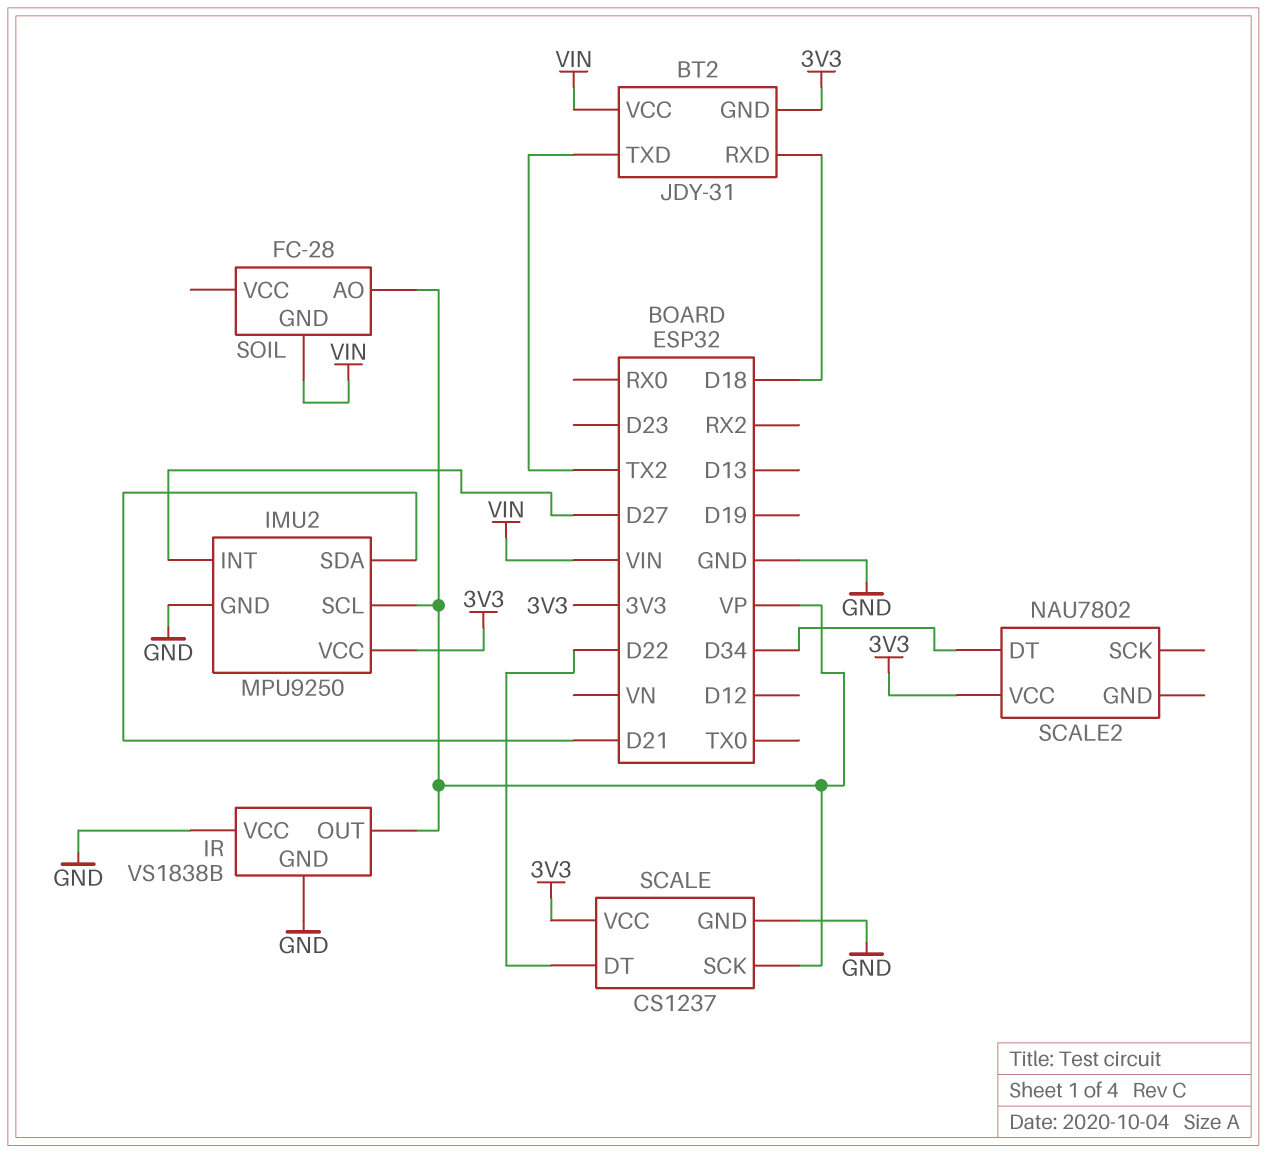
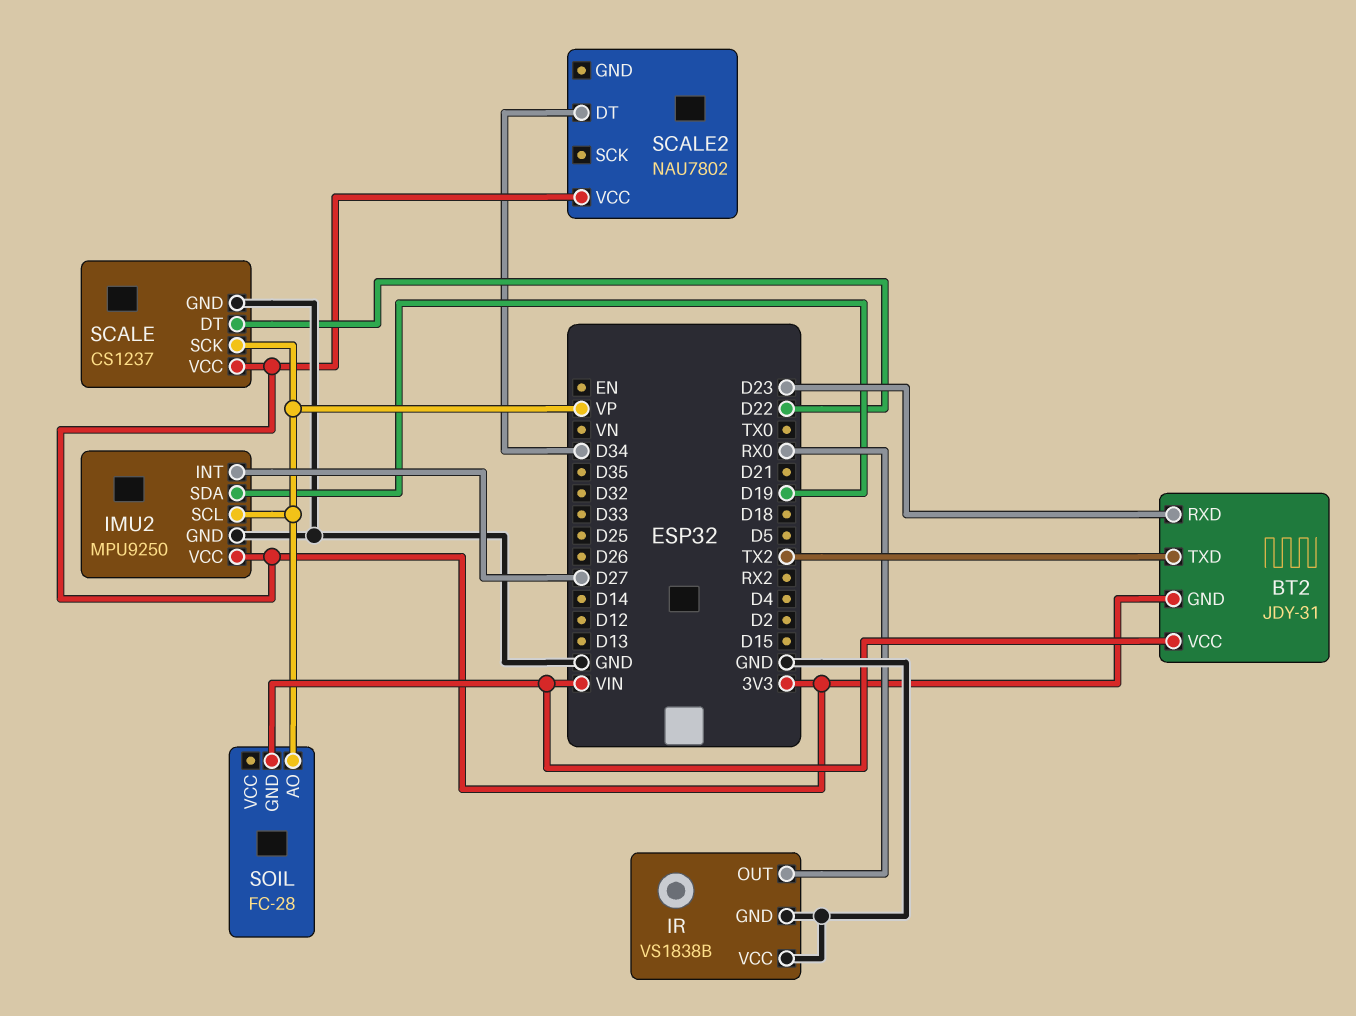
BT2 pin RXD: D18 -> D23
IMU2 pin SDA: D21 -> D19
IR pin OUT: VP -> RX0

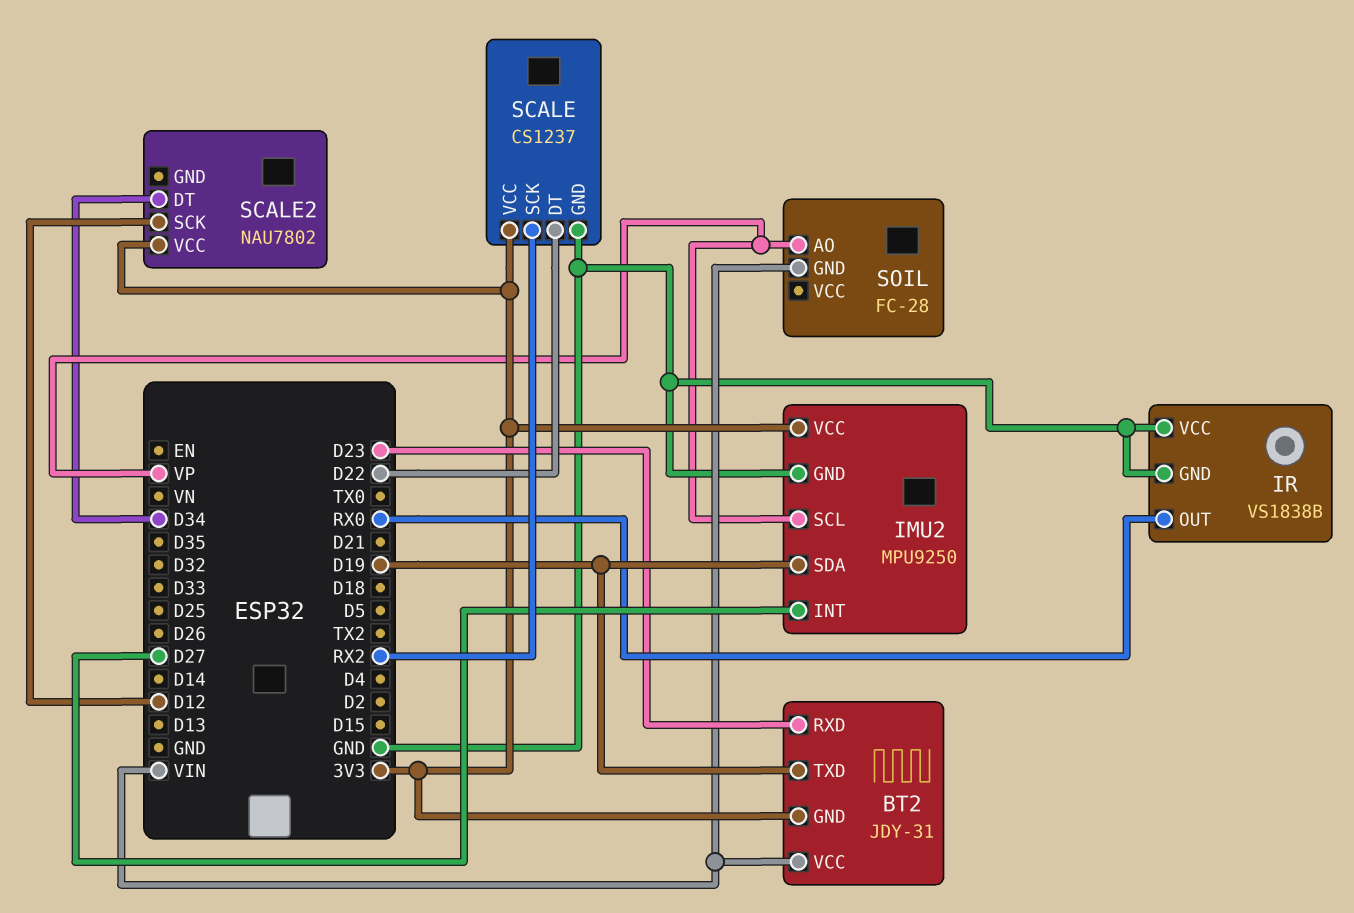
BT2 pin TXD: TX2 -> D19
SCALE pin SCK: VP -> RX2
SCALE2 pin SCK: none -> D12

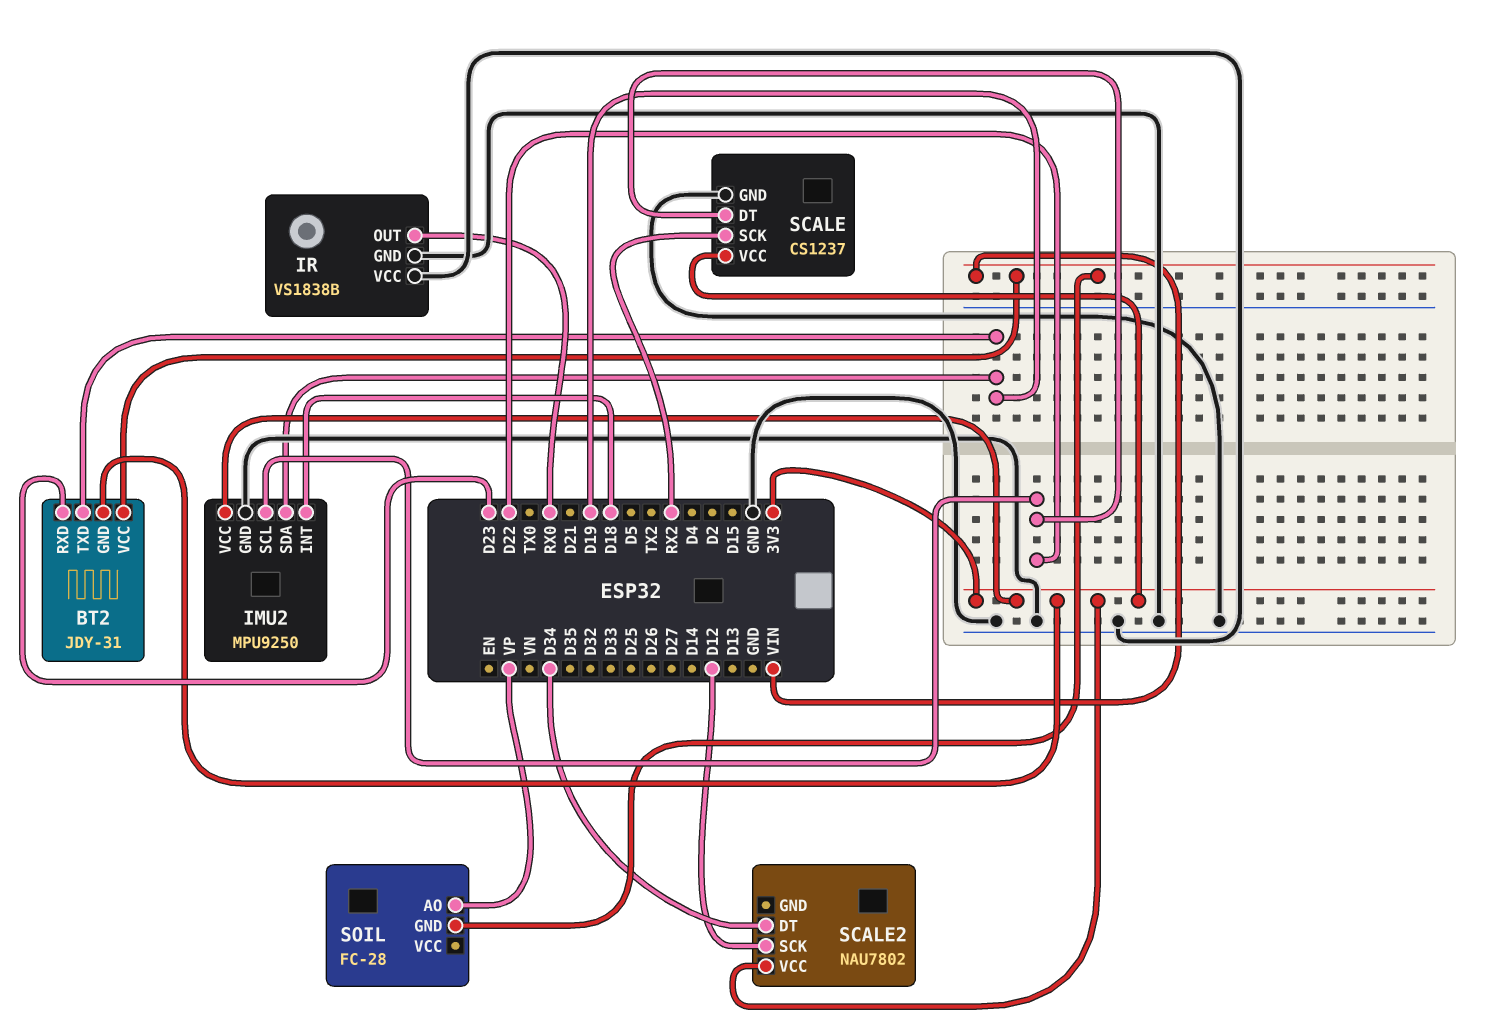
IMU2 pin INT: D27 -> D18
IMU2 pin SCL: VP -> D22

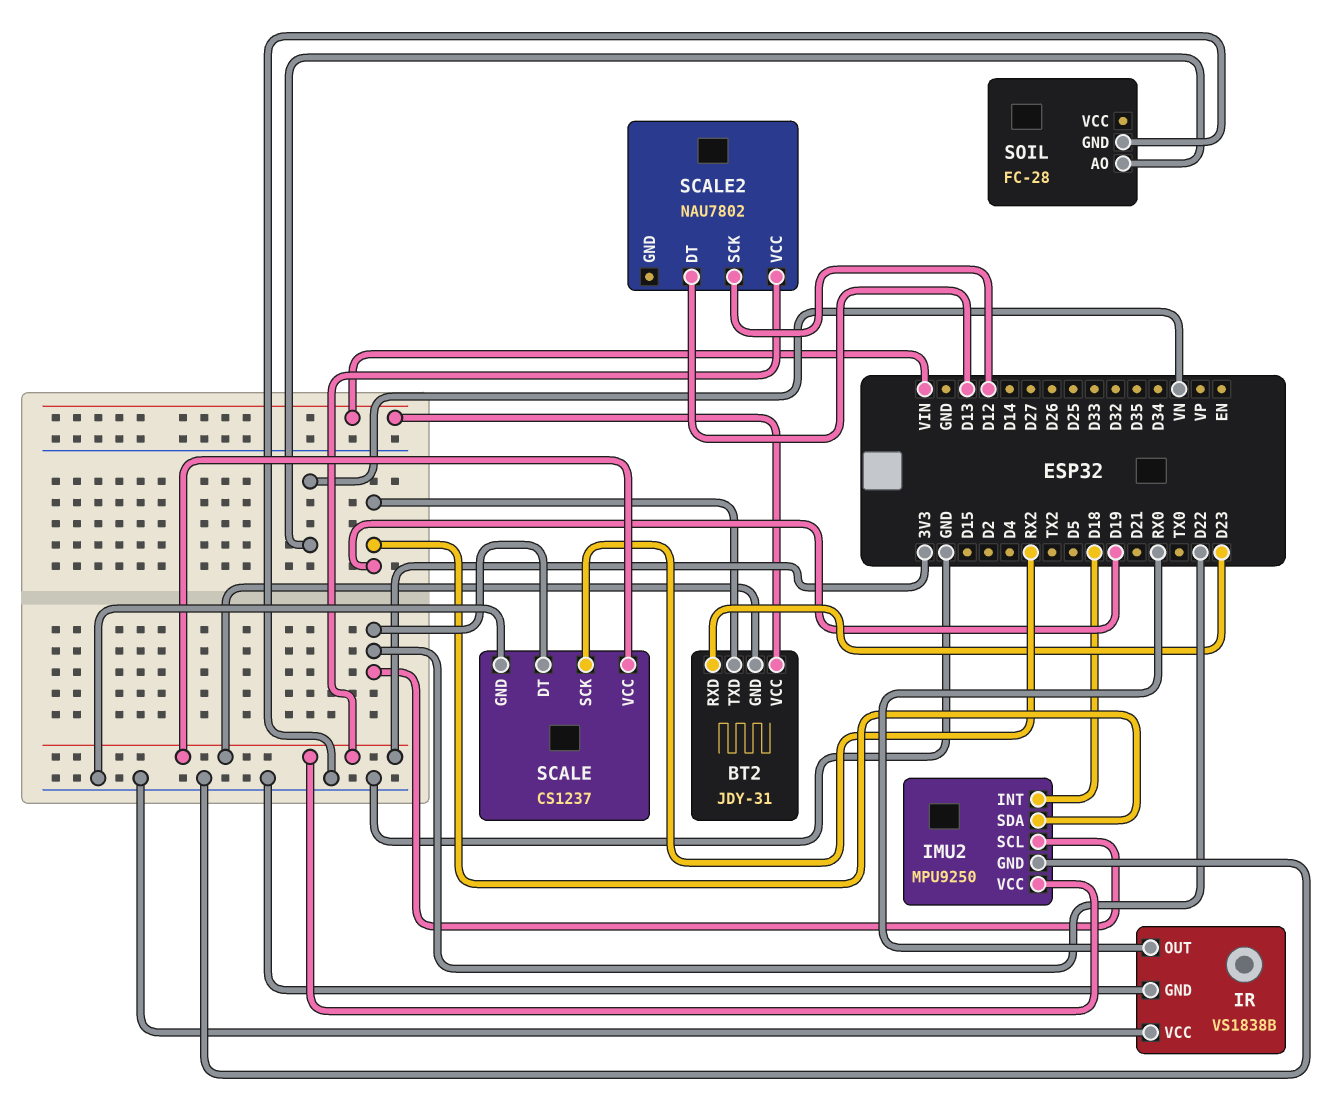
SCALE2 pin DT: D34 -> D13
SOIL pin AO: VP -> VN
SOIL pin GND: VIN -> GND

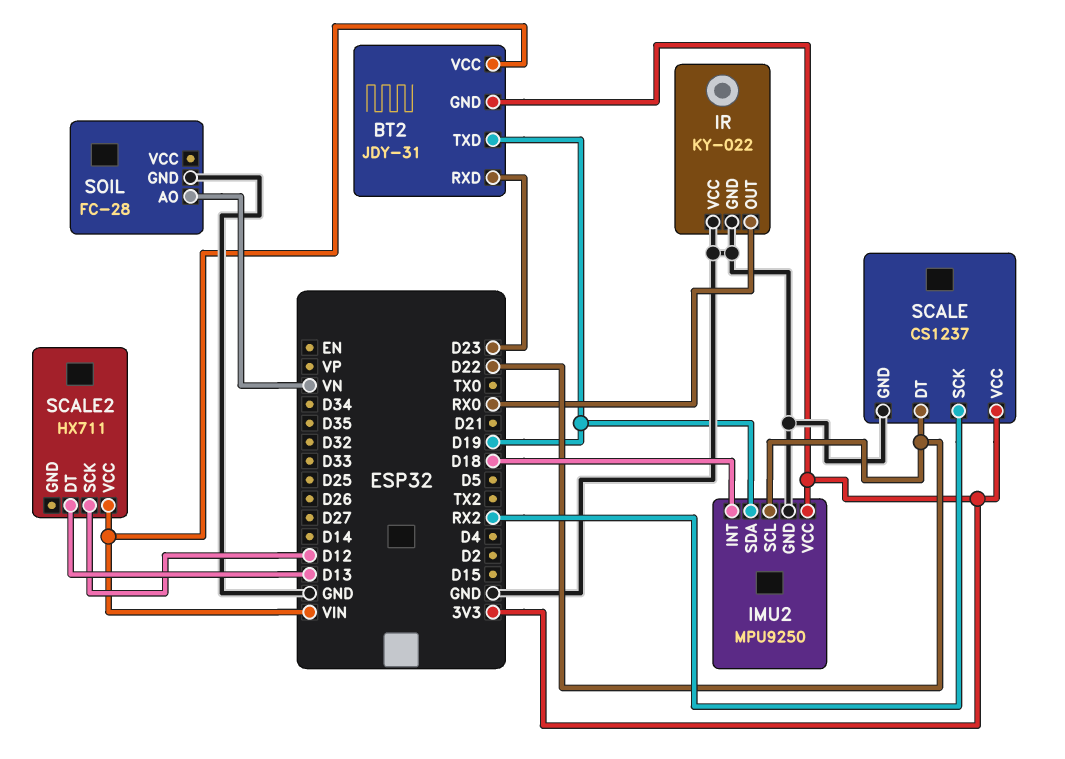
IR: VS1838B -> KY-022
SCALE2: NAU7802 -> HX711
SCALE2 pin VCC: 3V3 -> VIN

